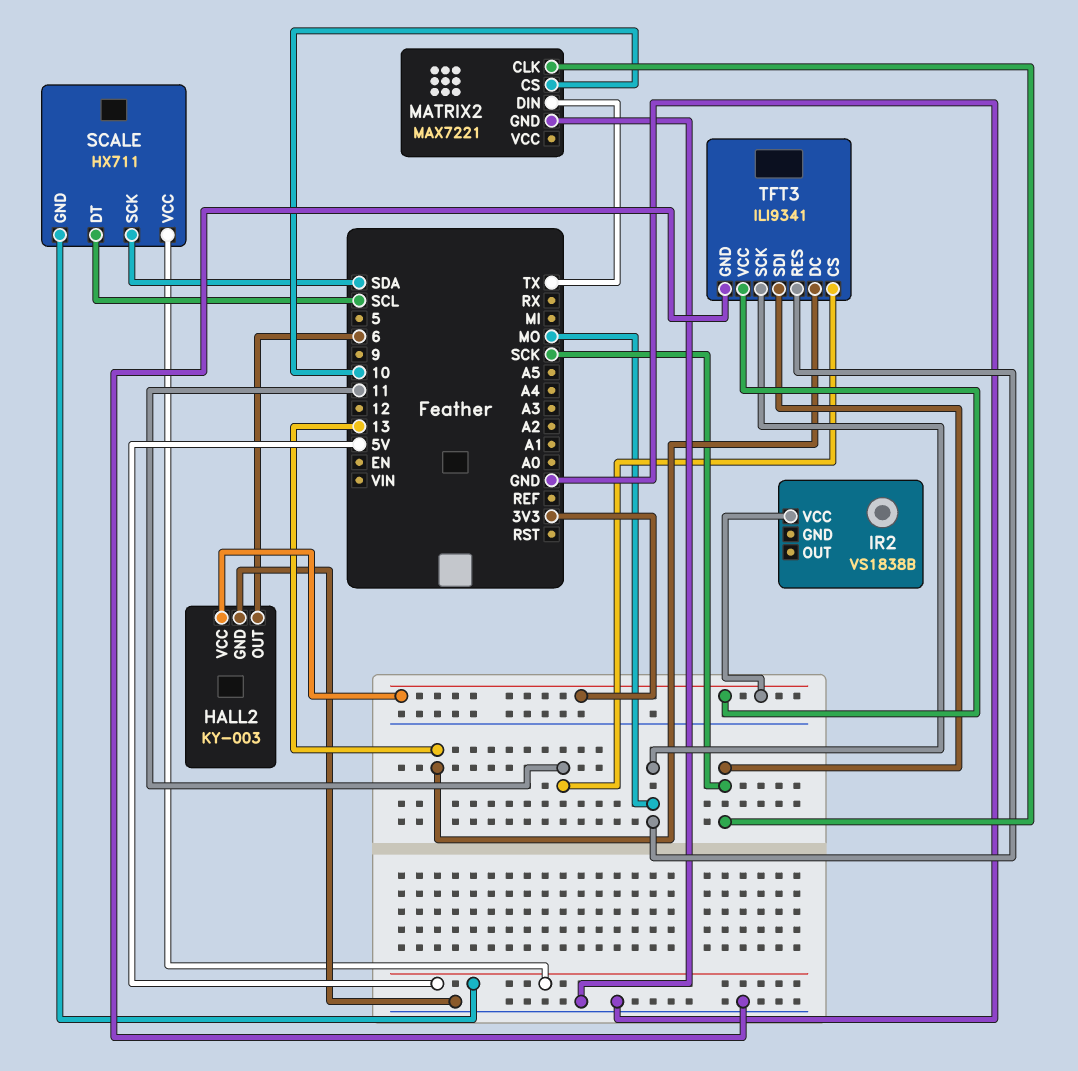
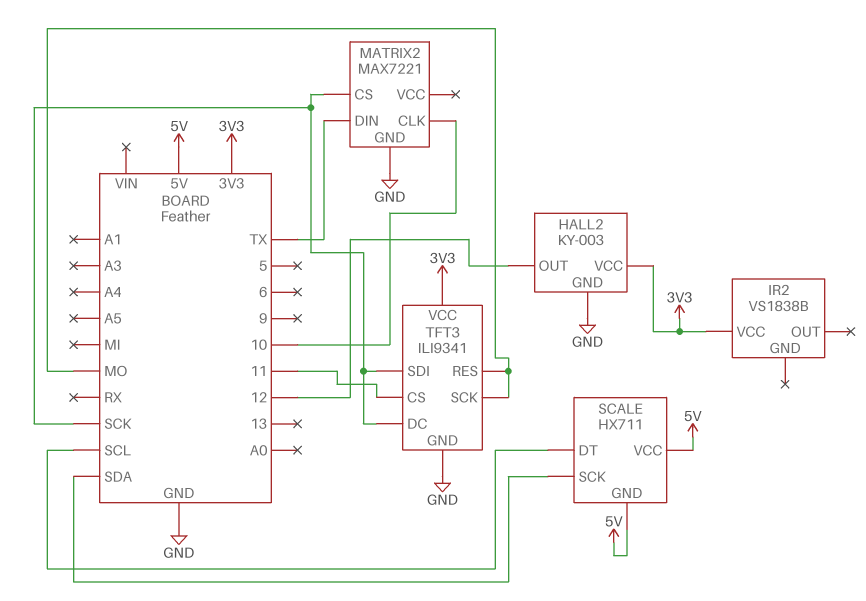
HALL2 pin OUT: 6 -> 12
MATRIX2 pin CLK: SCK -> 10
MATRIX2 pin CS: 10 -> SCK
TFT3 pin DC: 13 -> SCK

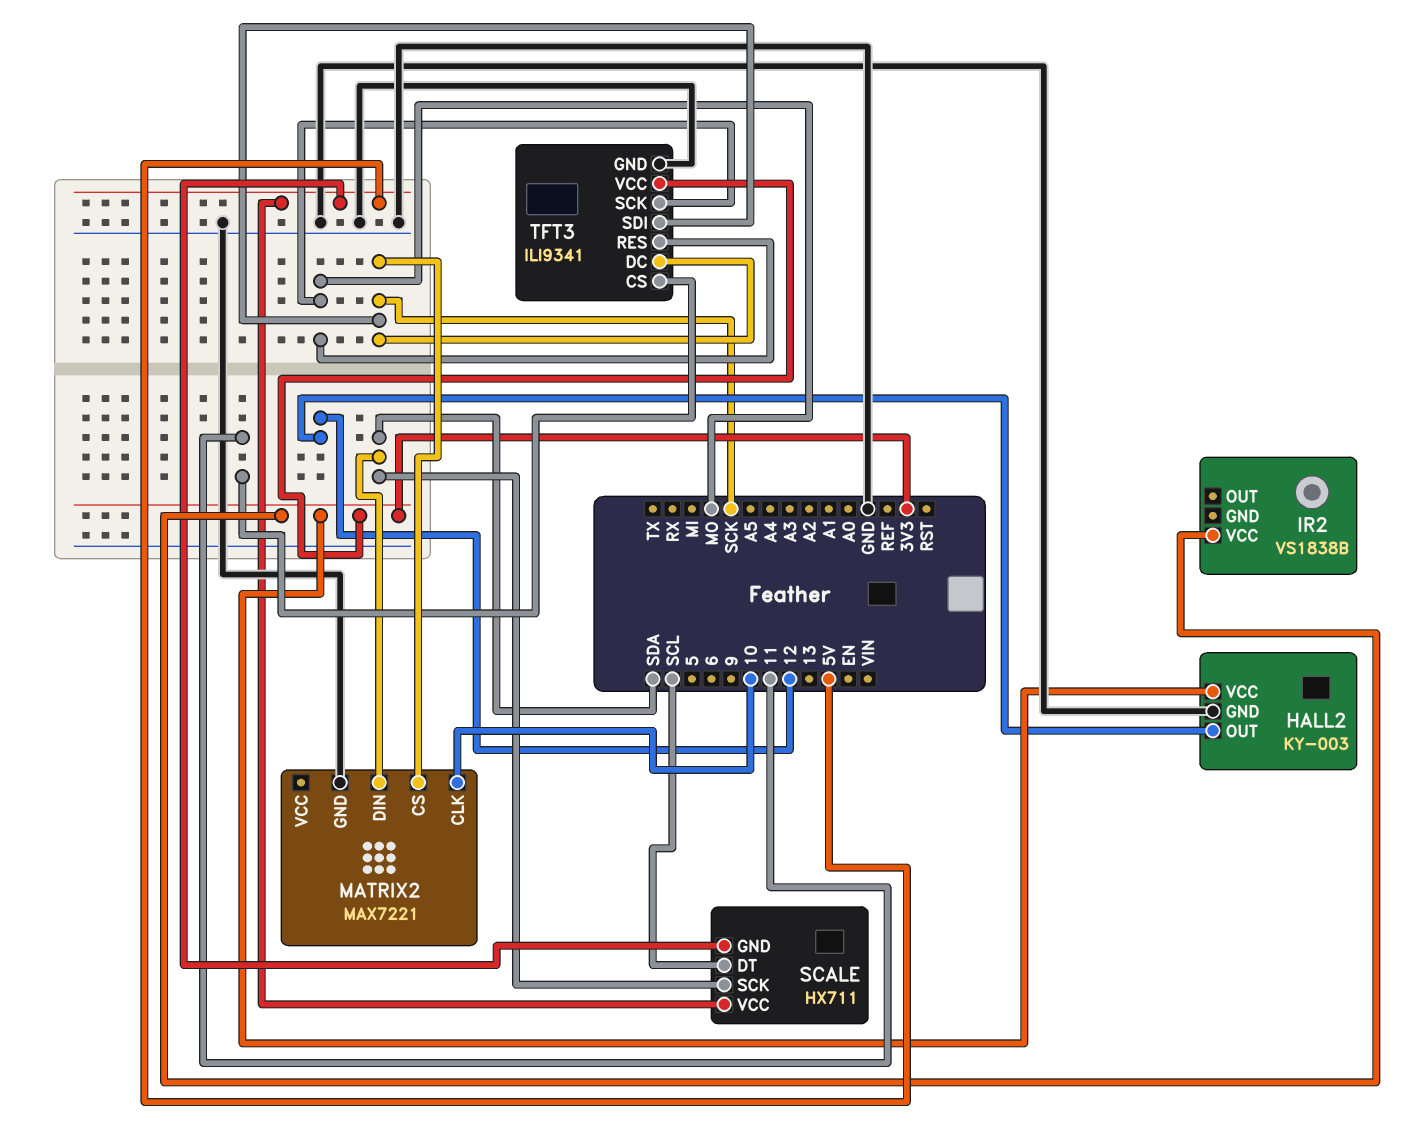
MATRIX2 pin DIN: TX -> SDA

